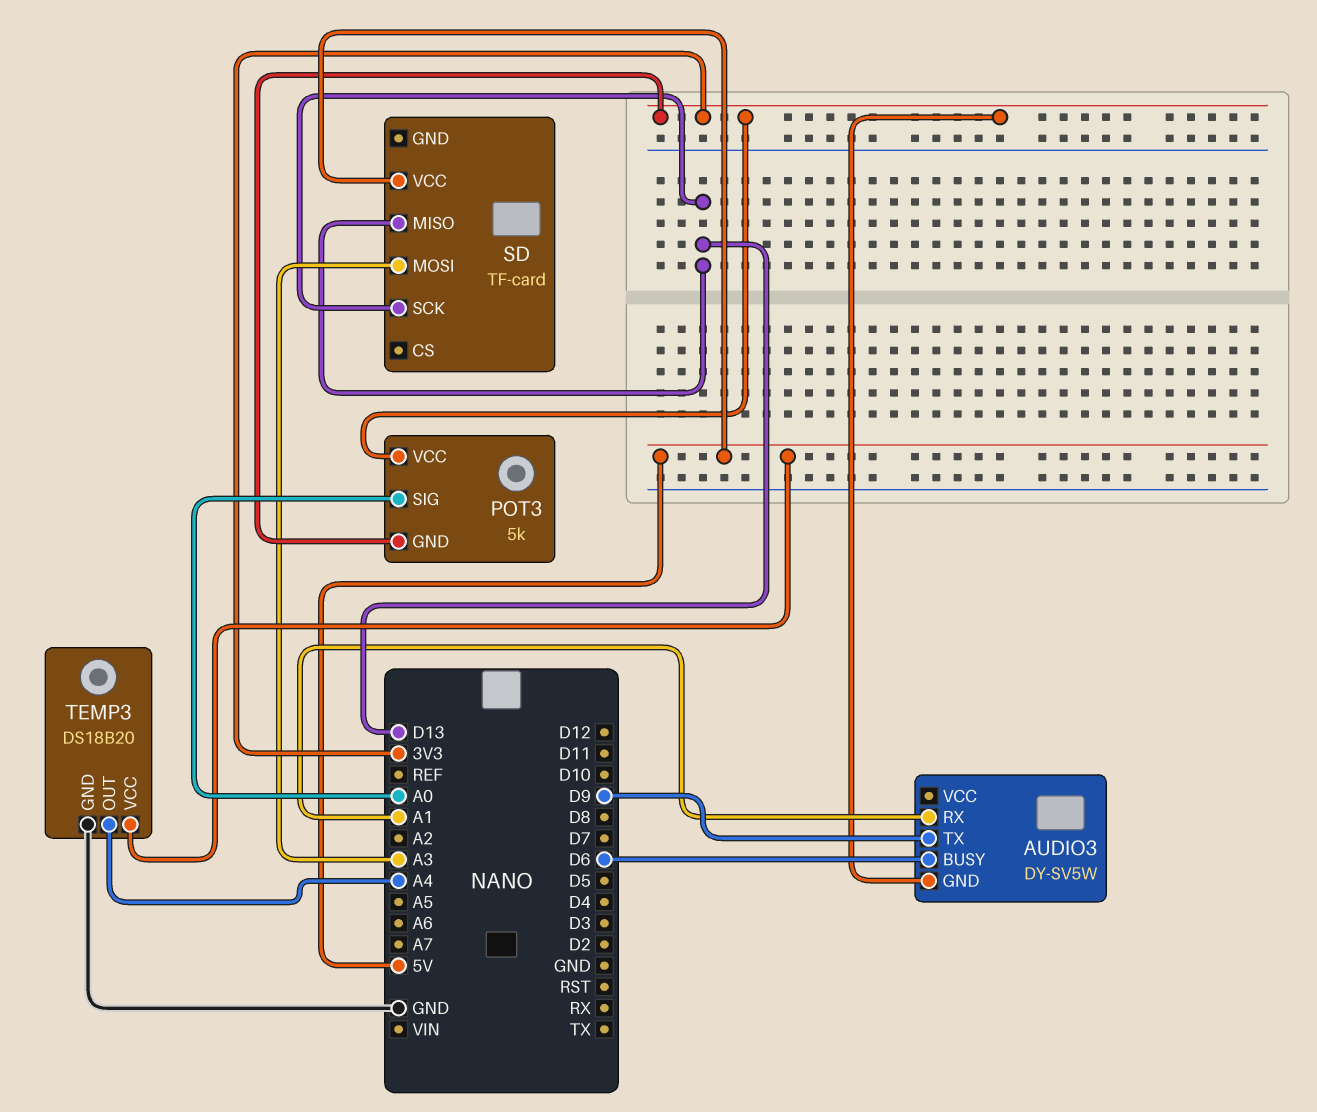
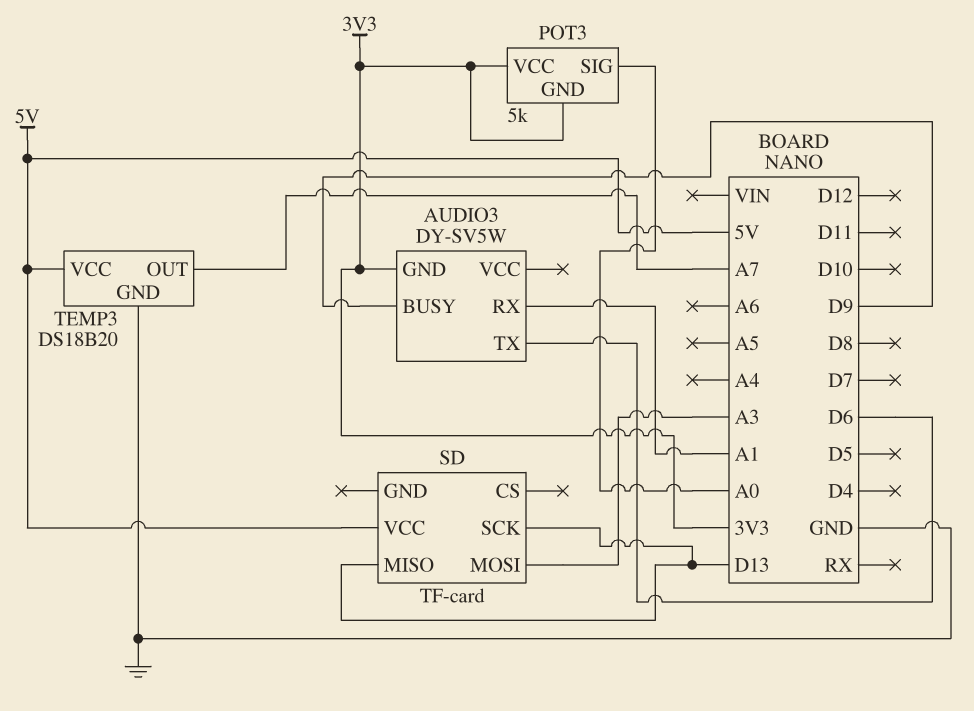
AUDIO3 pin BUSY: D6 -> D9
AUDIO3 pin TX: D9 -> D6
TEMP3 pin OUT: A4 -> A7

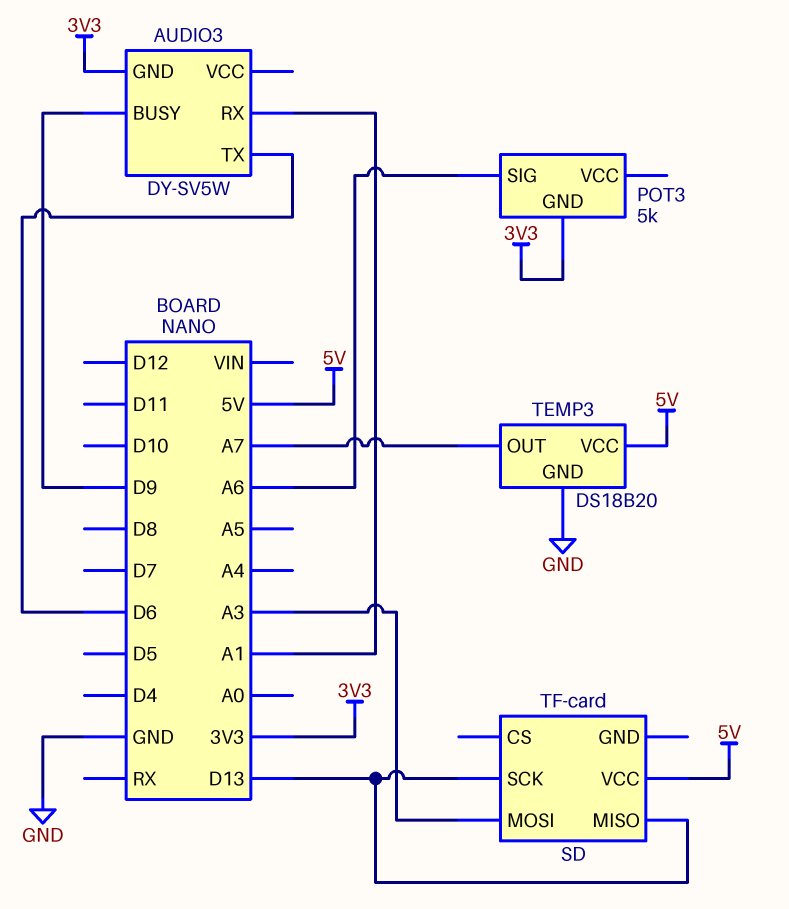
POT3 pin SIG: A0 -> A6
POT3 pin VCC: 3V3 -> none

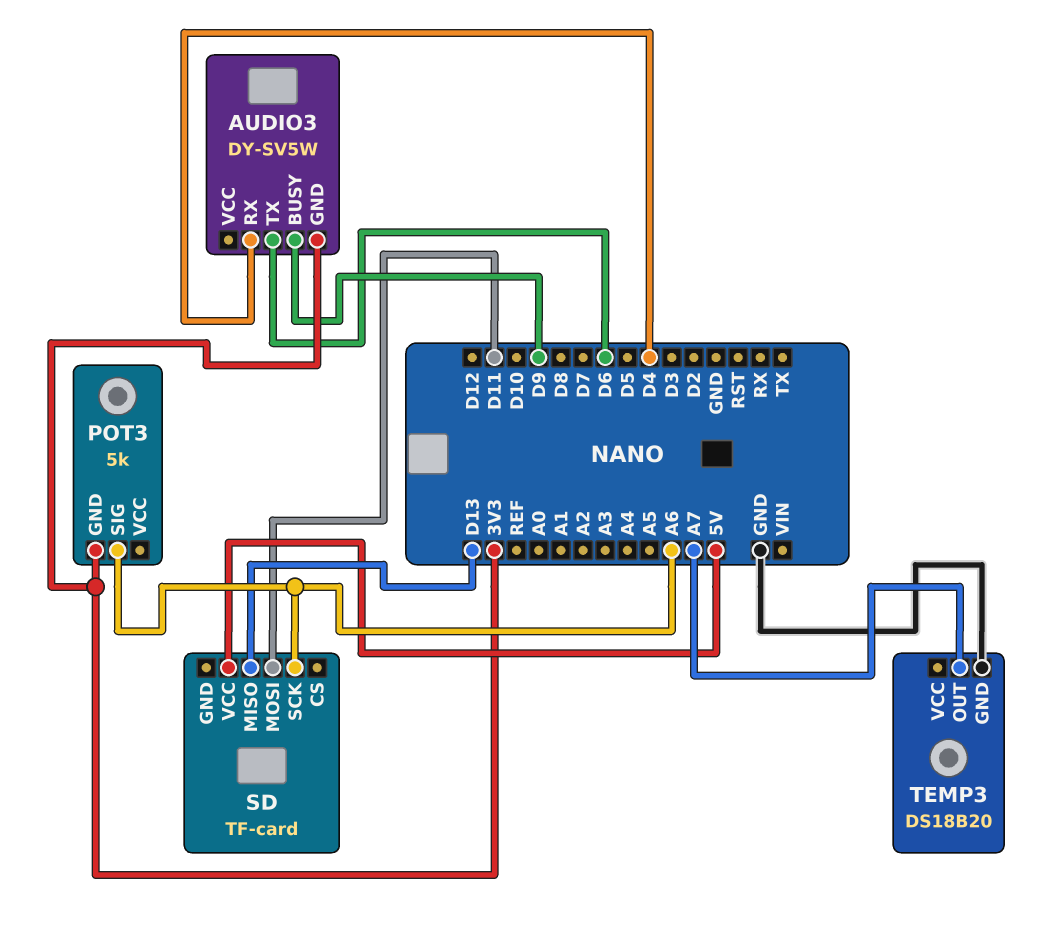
AUDIO3 pin RX: A1 -> D4
SD pin MOSI: A3 -> D11
SD pin SCK: D13 -> A6
TEMP3 pin VCC: 5V -> none

